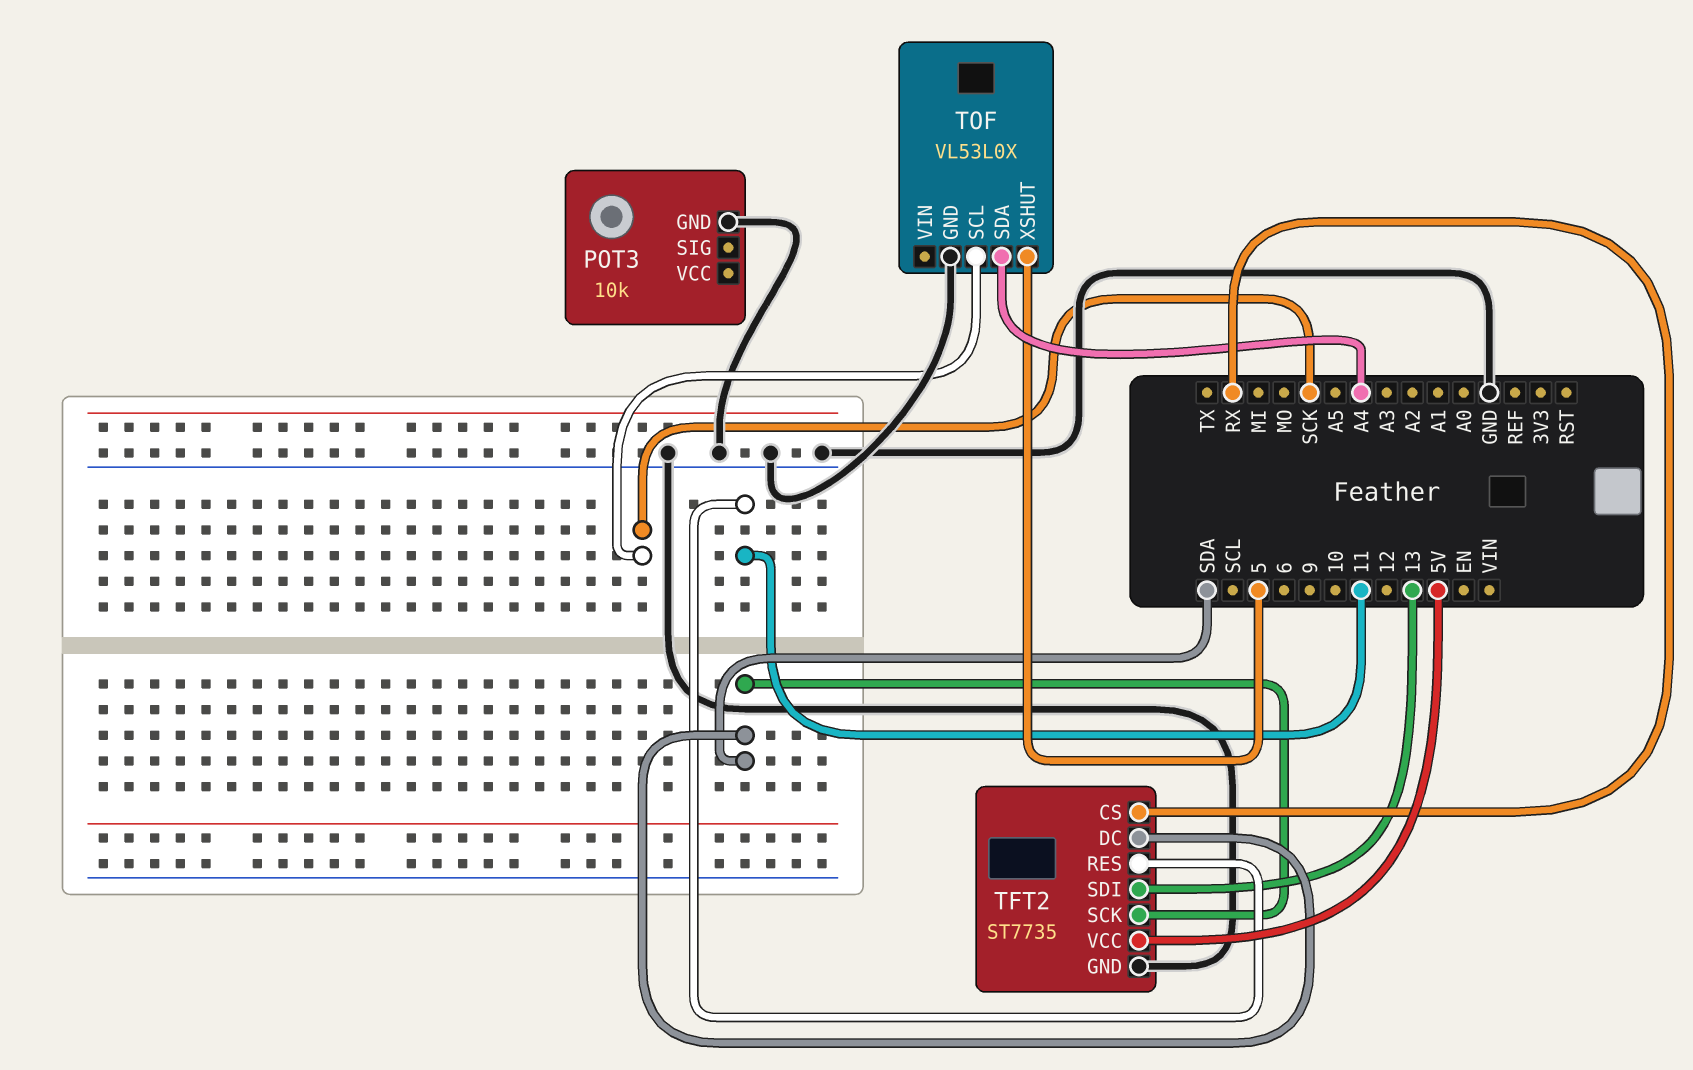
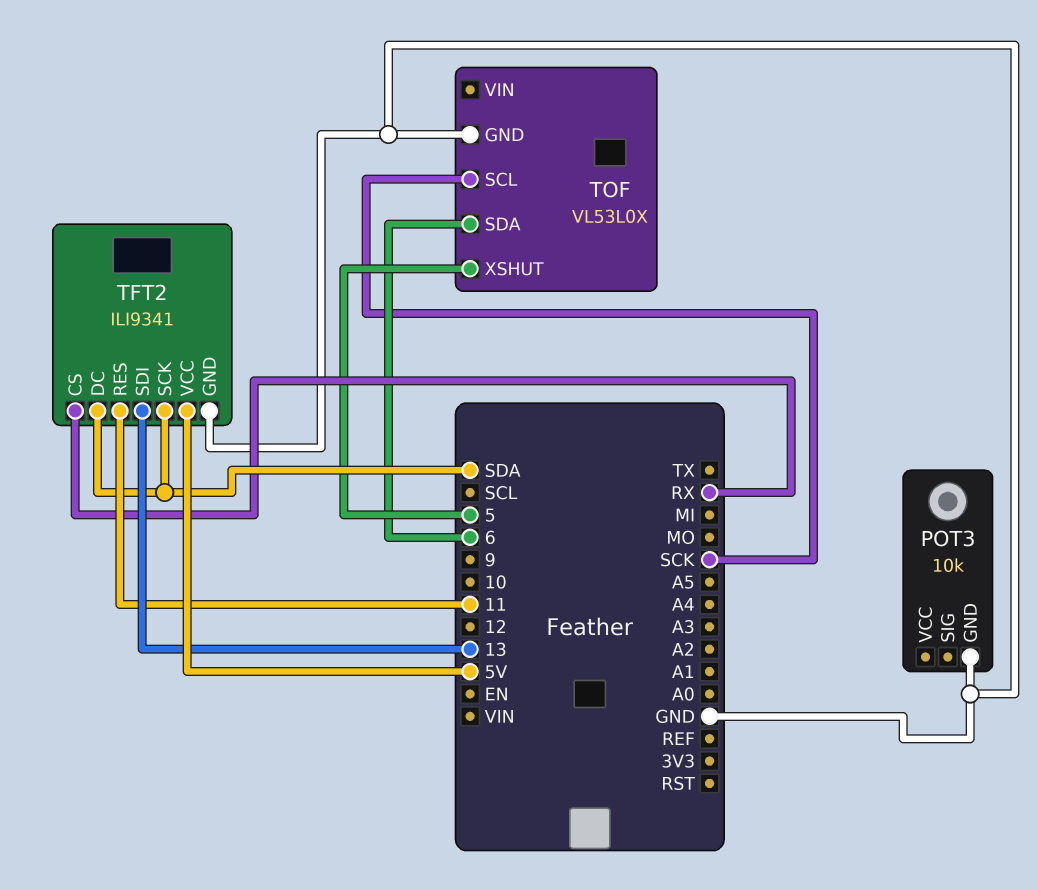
TFT2: ST7735 -> ILI9341
TOF pin SDA: A4 -> 6

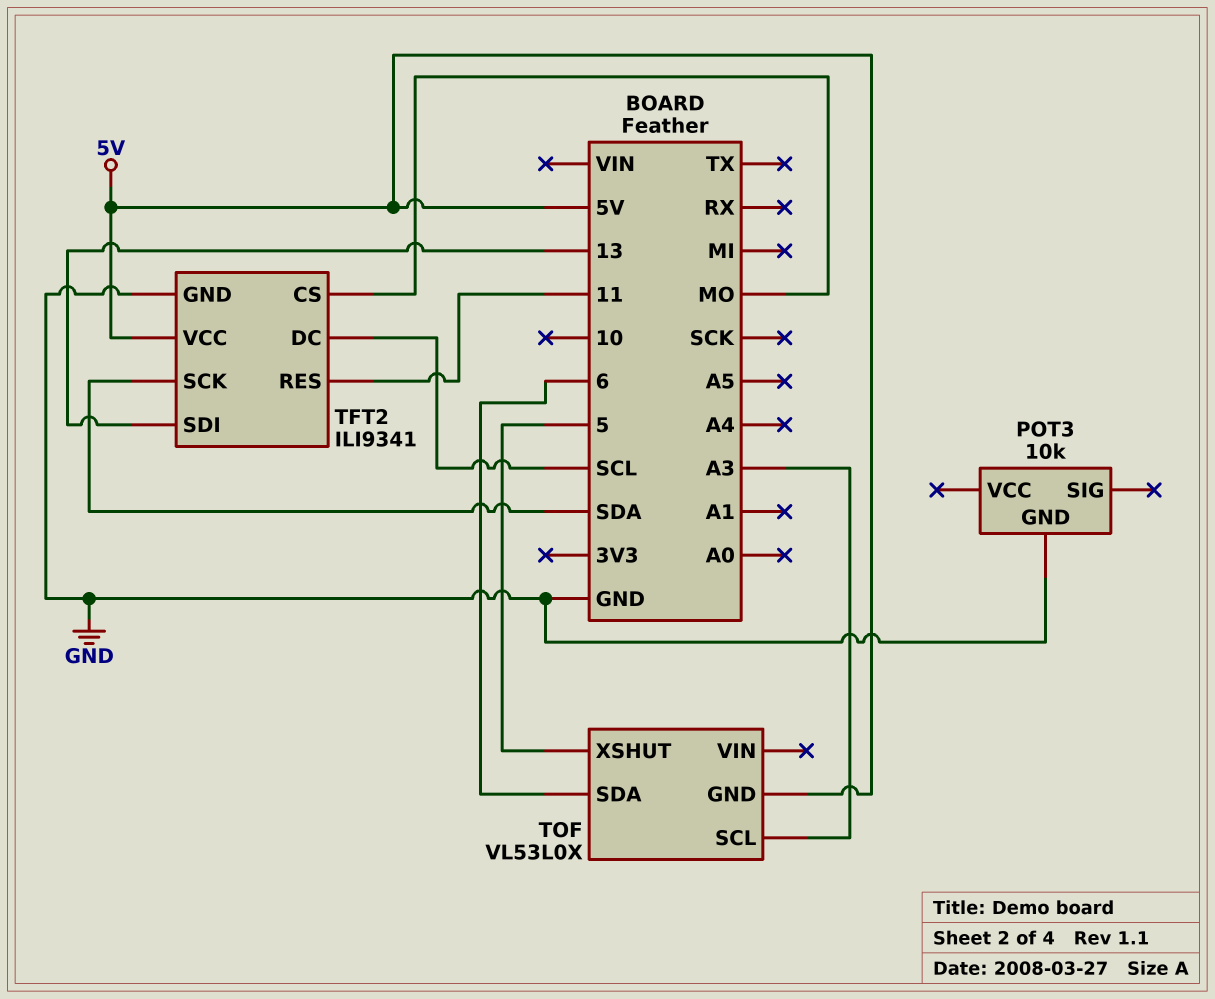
TFT2 pin CS: RX -> MO
TFT2 pin DC: SDA -> SCL
TOF pin GND: GND -> 5V
TOF pin SCL: SCK -> A3

